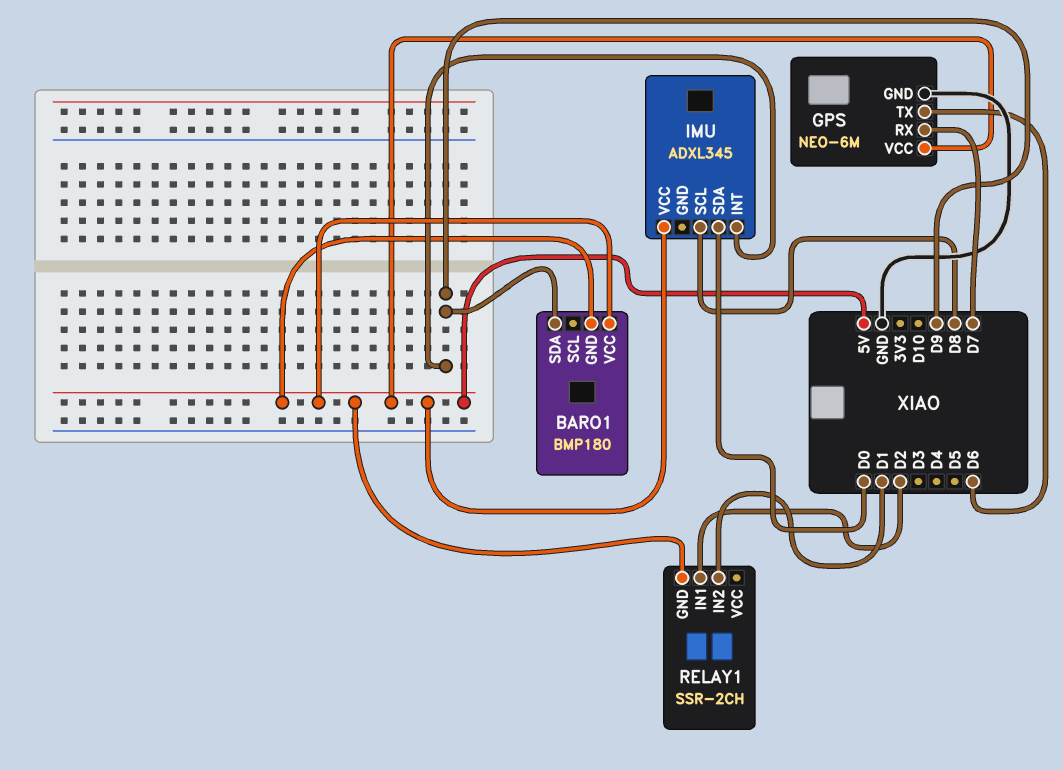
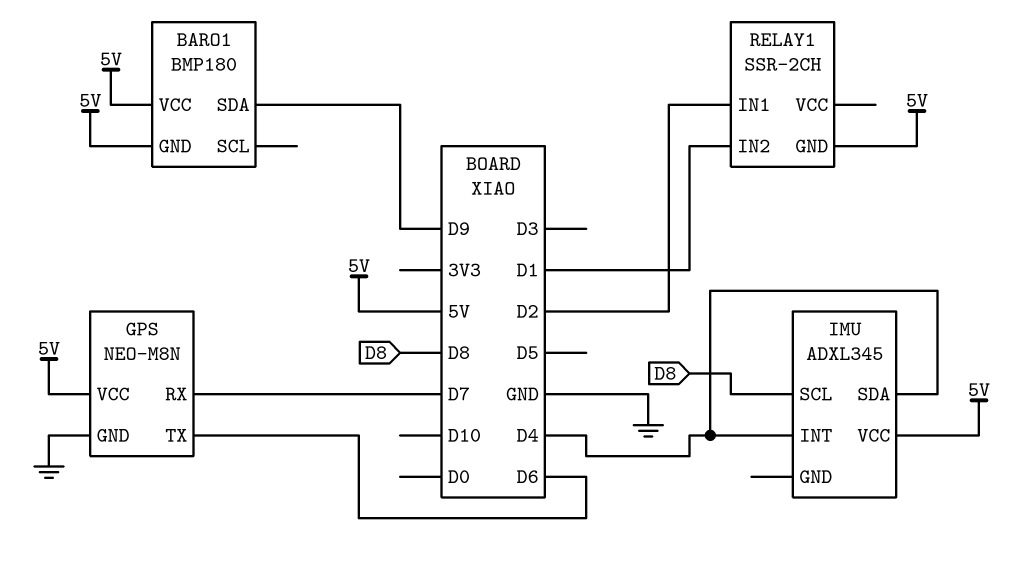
GPS: NEO-6M -> NEO-M8N
IMU pin INT: D9 -> D4
IMU pin SDA: D0 -> D4

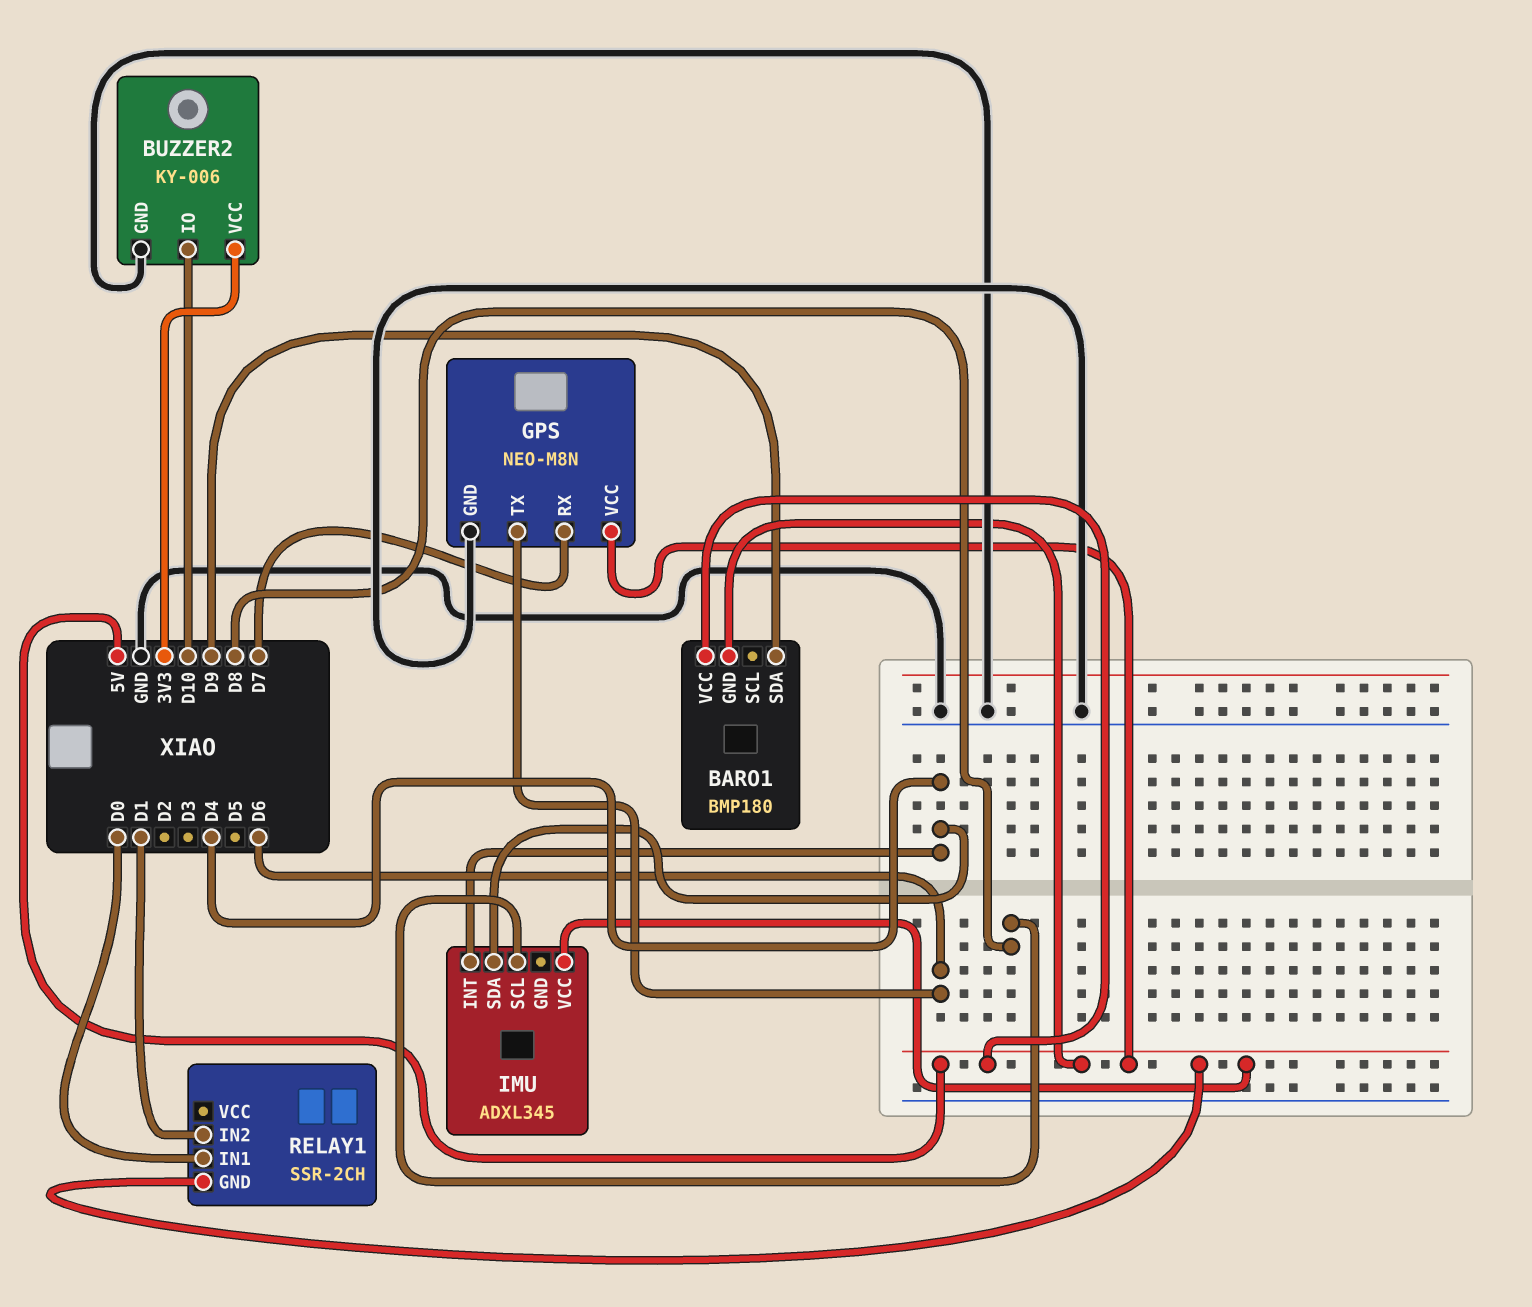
BUZZER2: none -> KY-006
BUZZER2 pin GND: none -> GND
BUZZER2 pin IO: none -> D10
BUZZER2 pin VCC: none -> 3V3
RELAY1 pin IN1: D2 -> D0

